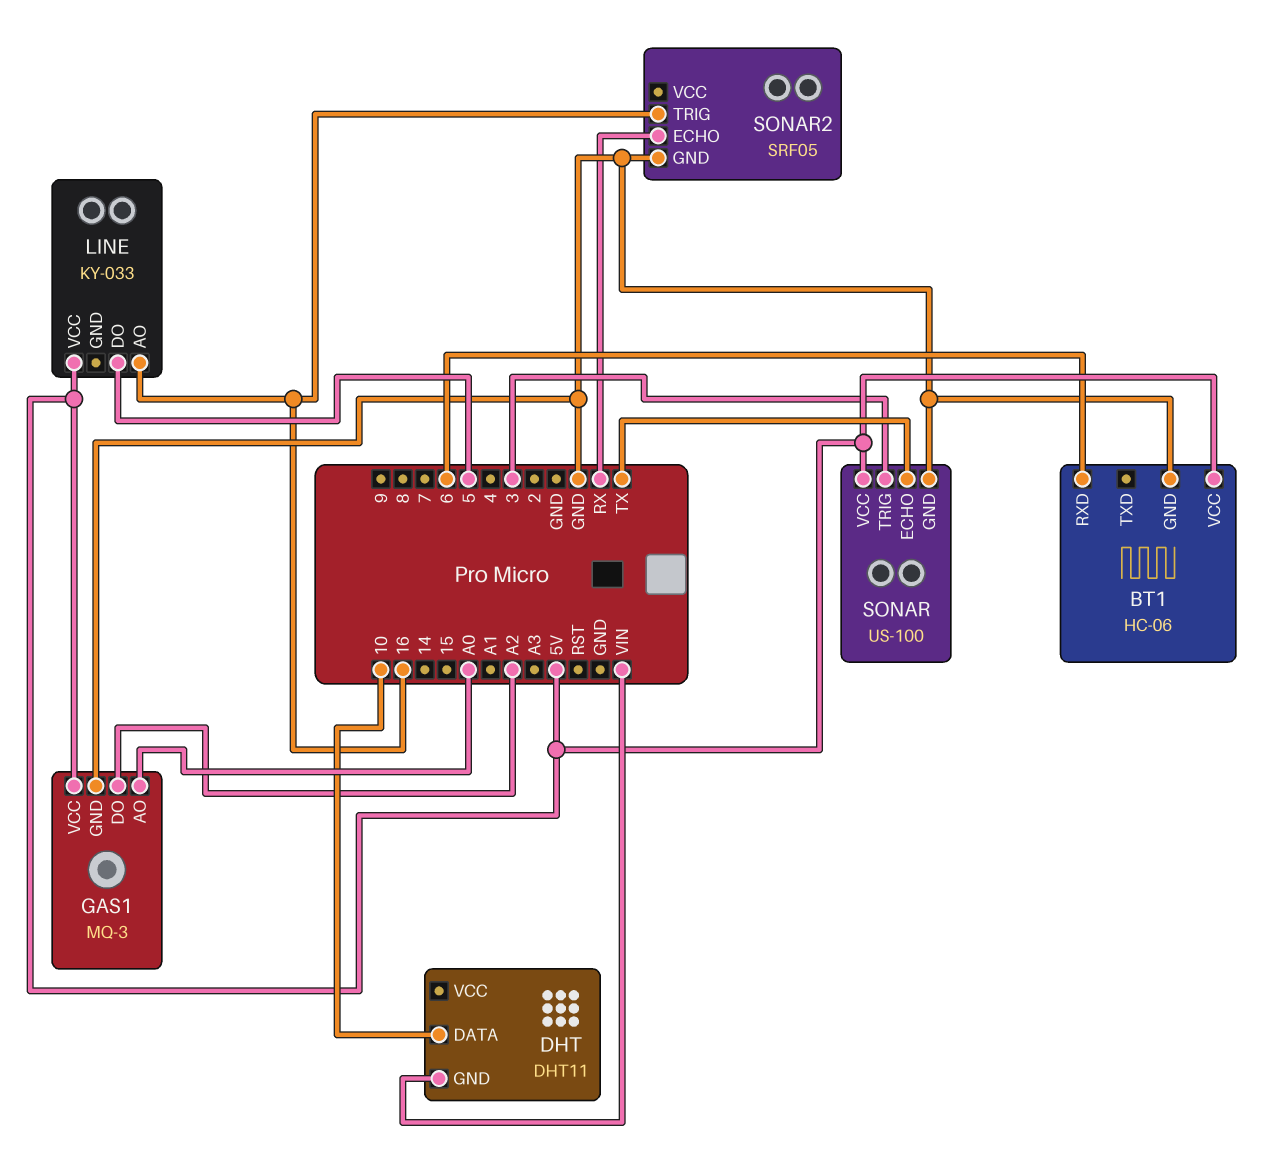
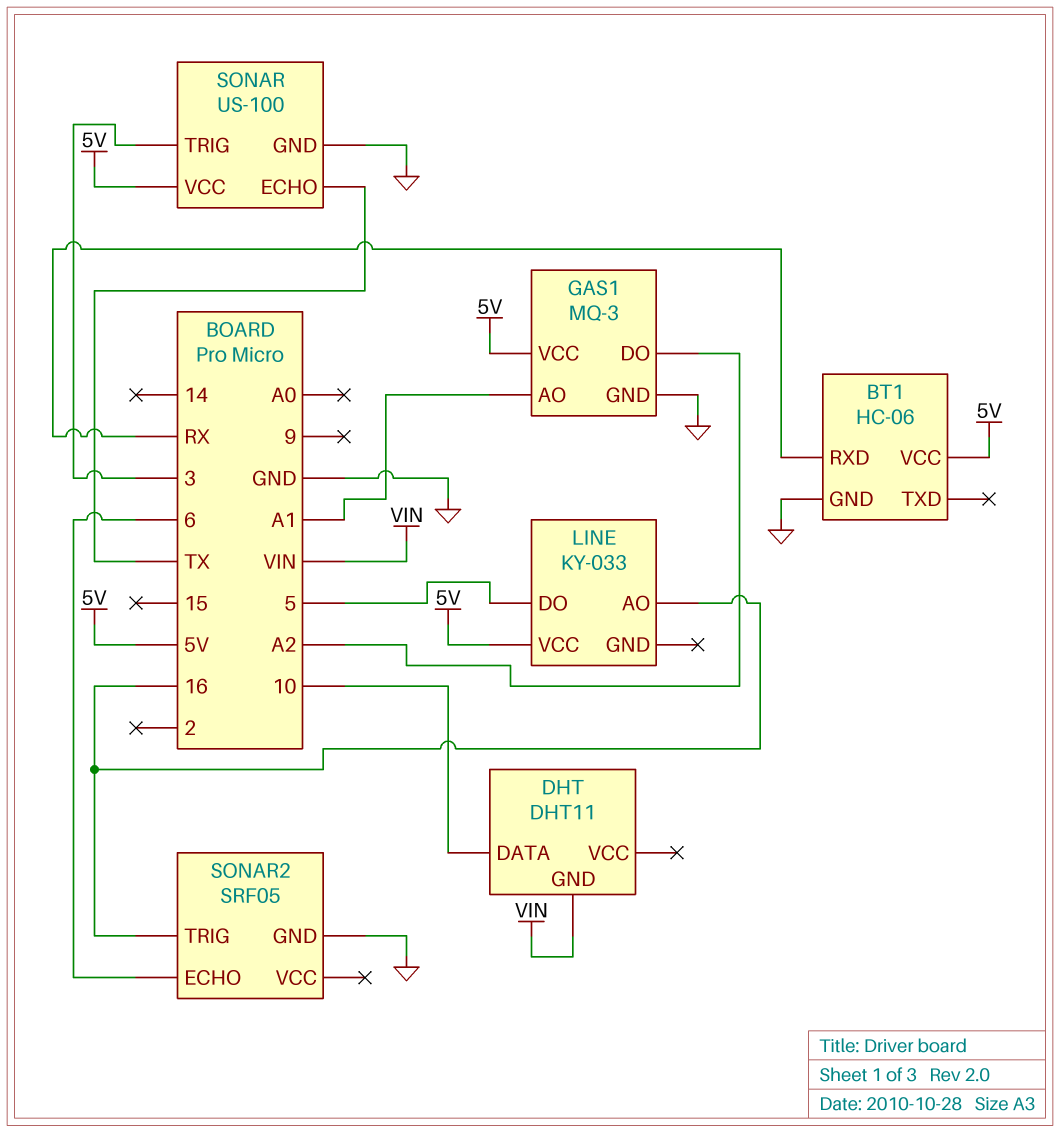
BT1 pin RXD: 6 -> RX
GAS1 pin AO: A0 -> A1
SONAR2 pin ECHO: RX -> 6

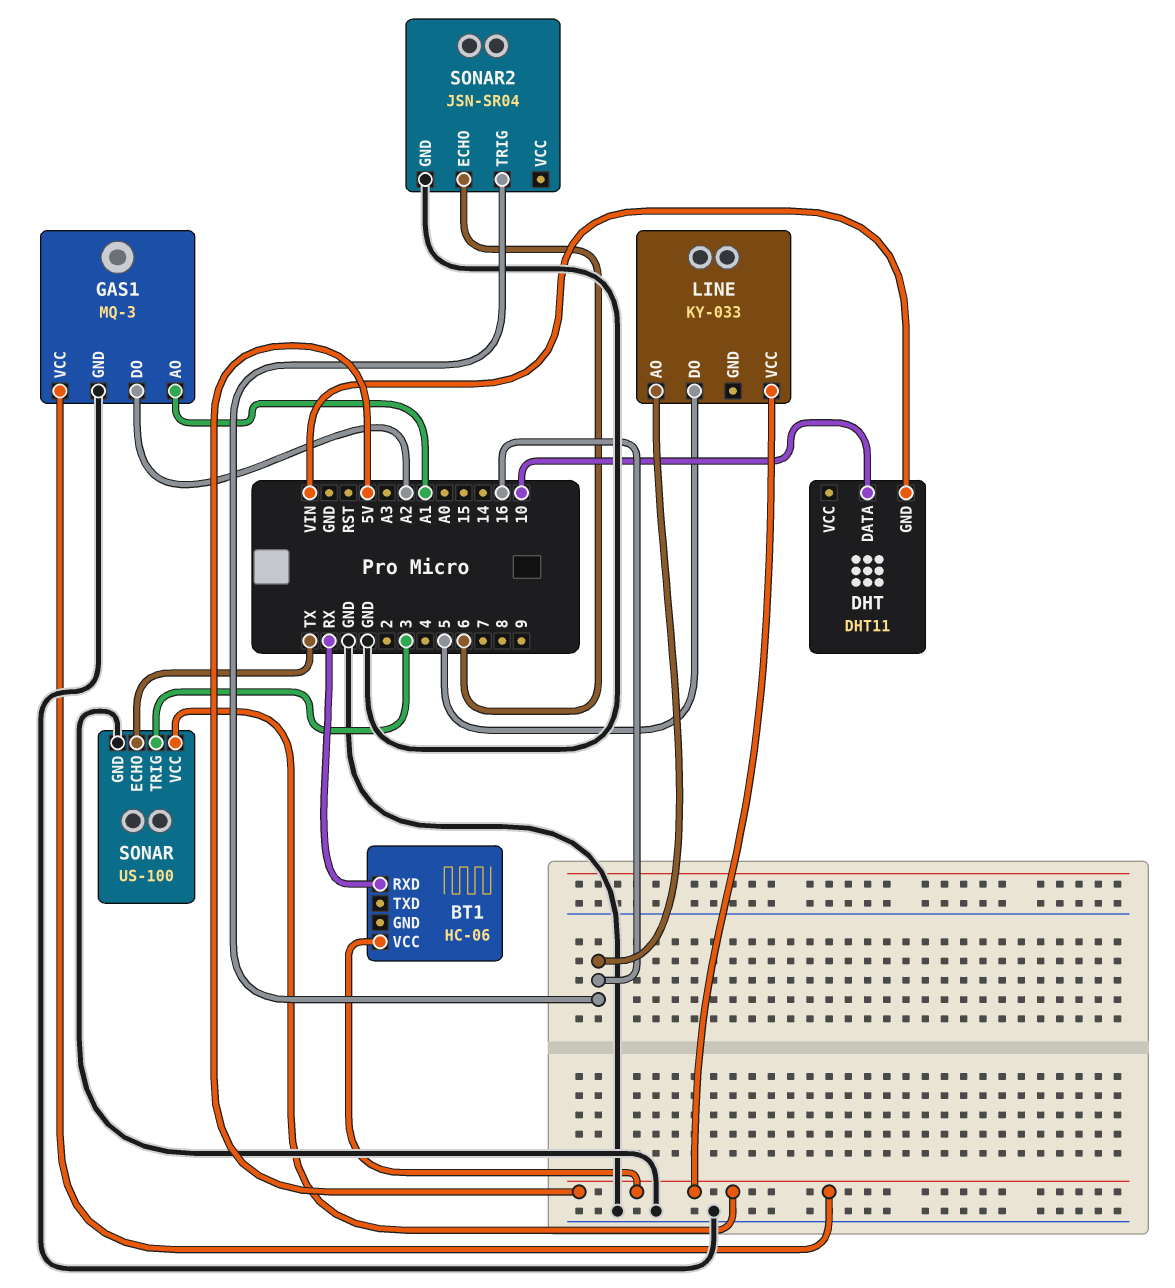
BT1 pin GND: GND -> none
SONAR2: SRF05 -> JSN-SR04

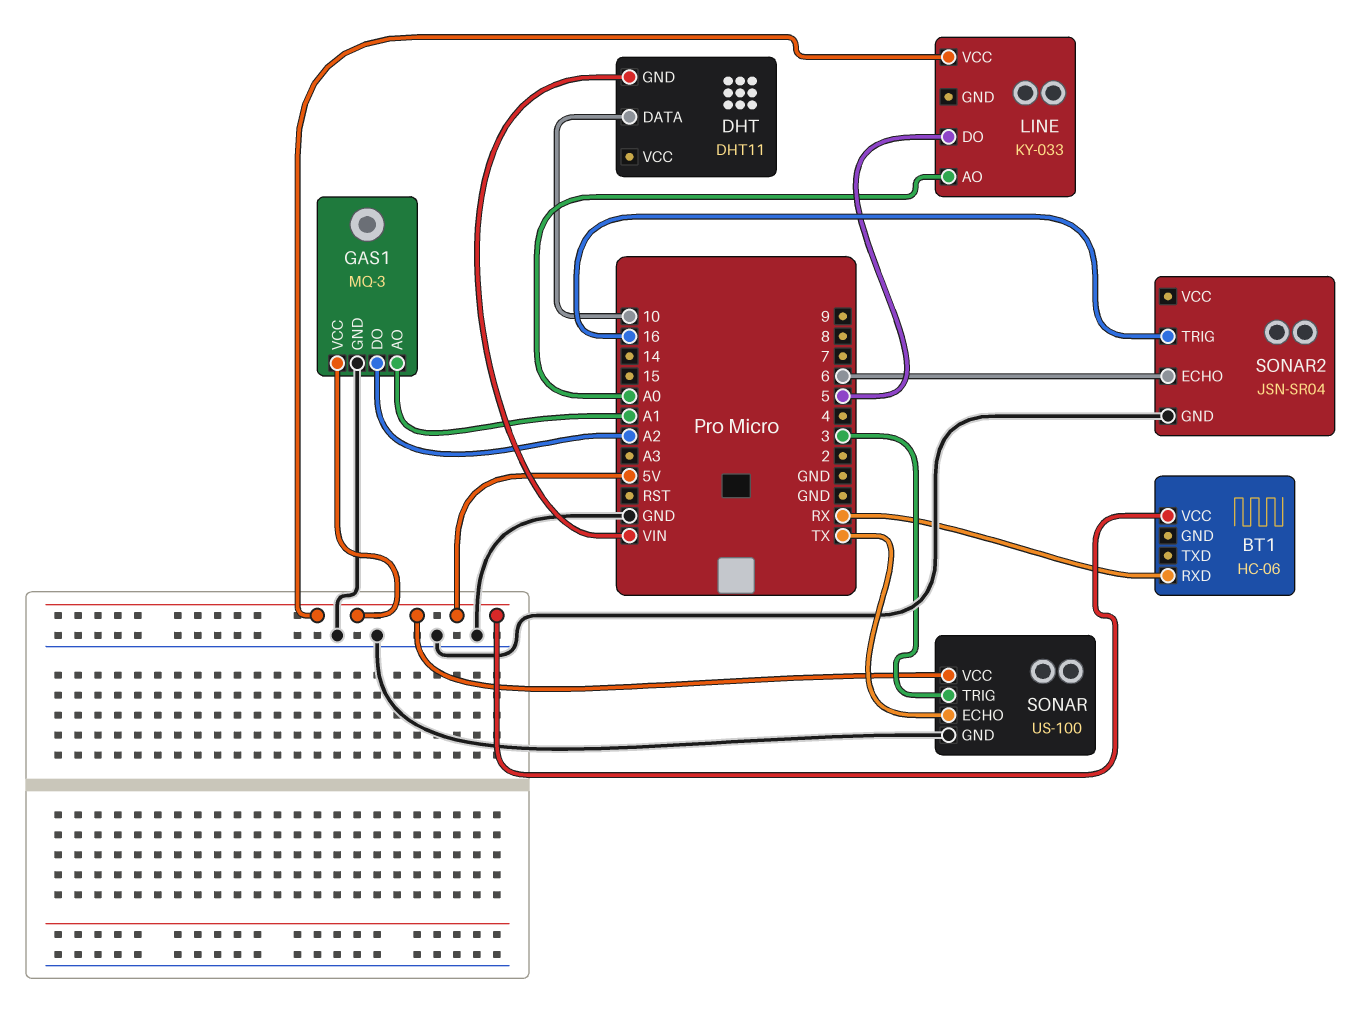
LINE pin AO: 16 -> A0

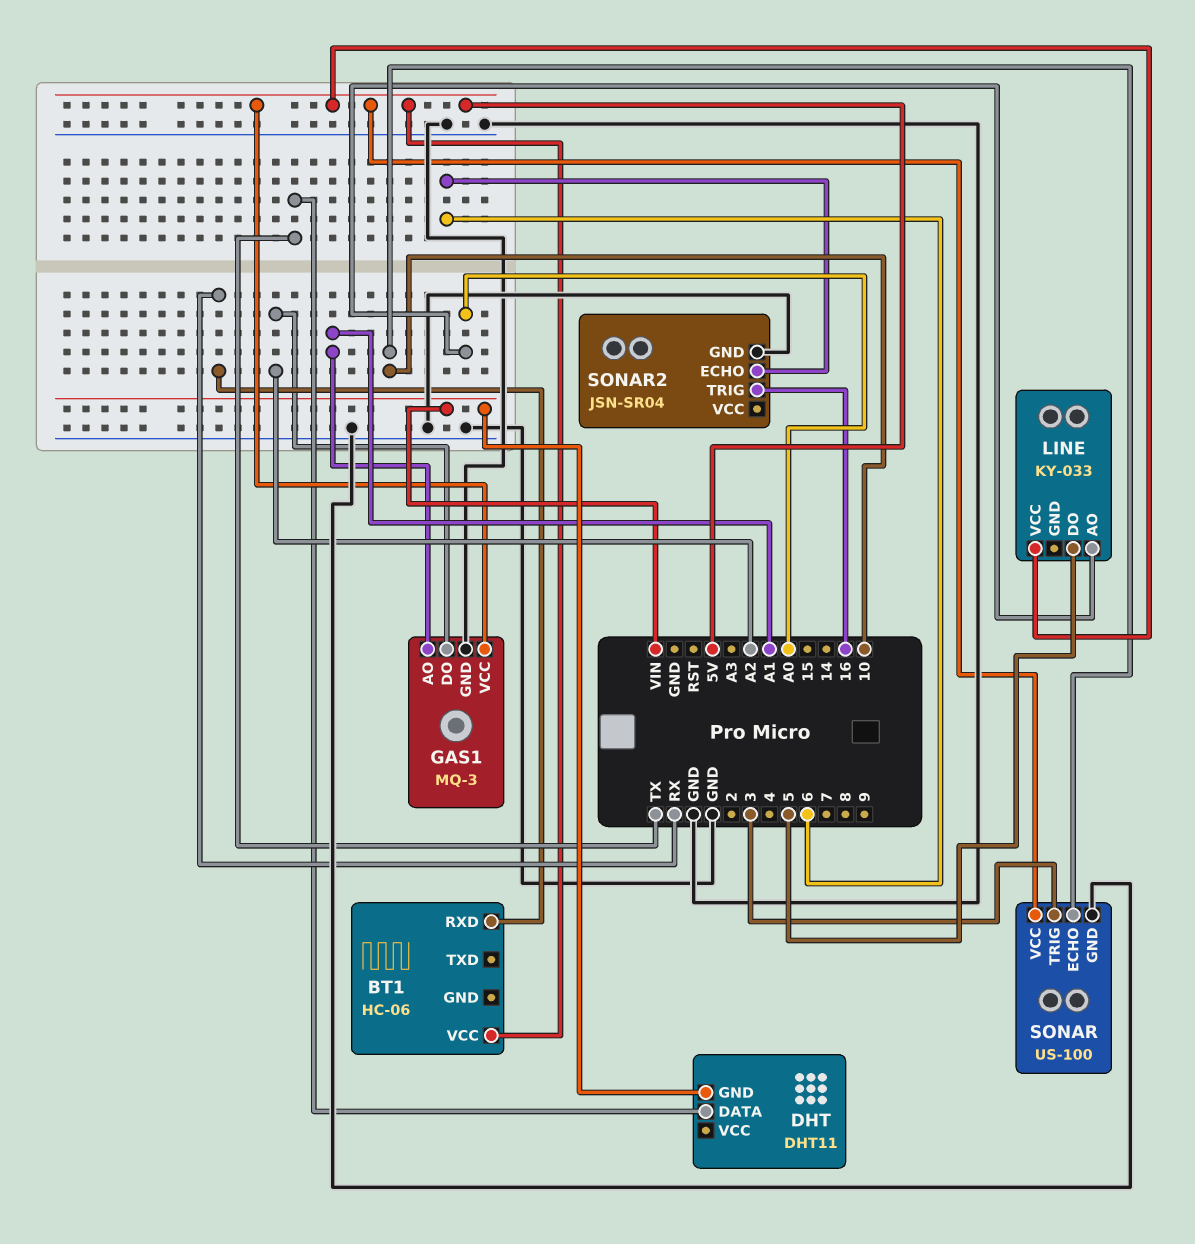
DHT pin DATA: 10 -> TX
SONAR pin ECHO: TX -> 10

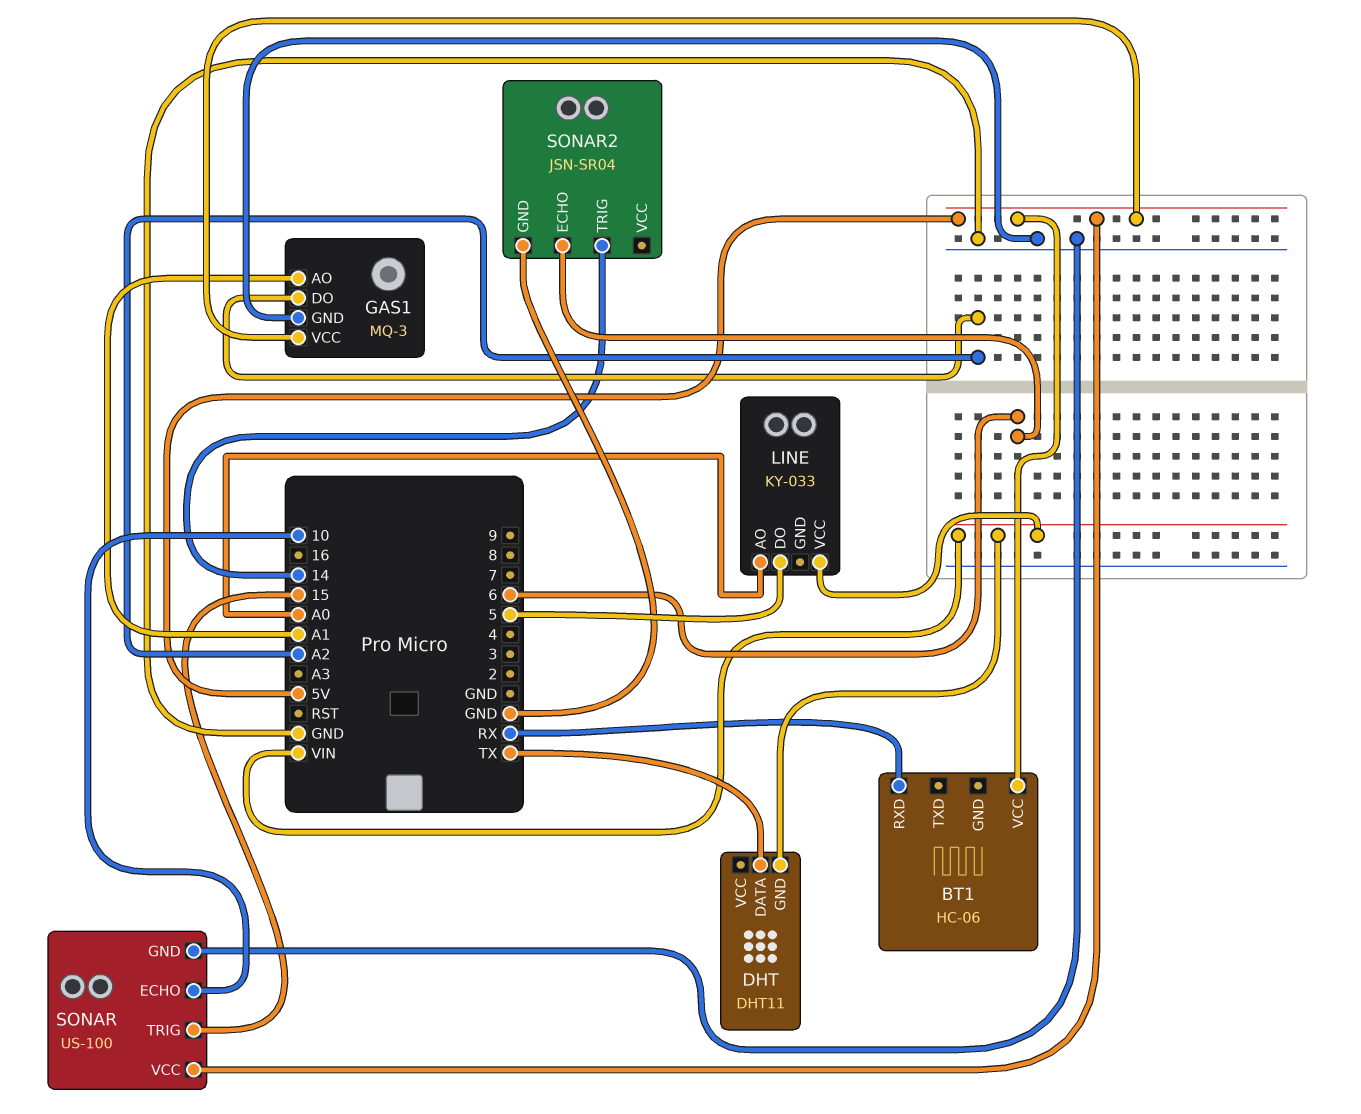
LINE pin VCC: 5V -> VIN
SONAR pin TRIG: 3 -> 15
SONAR2 pin TRIG: 16 -> 14

